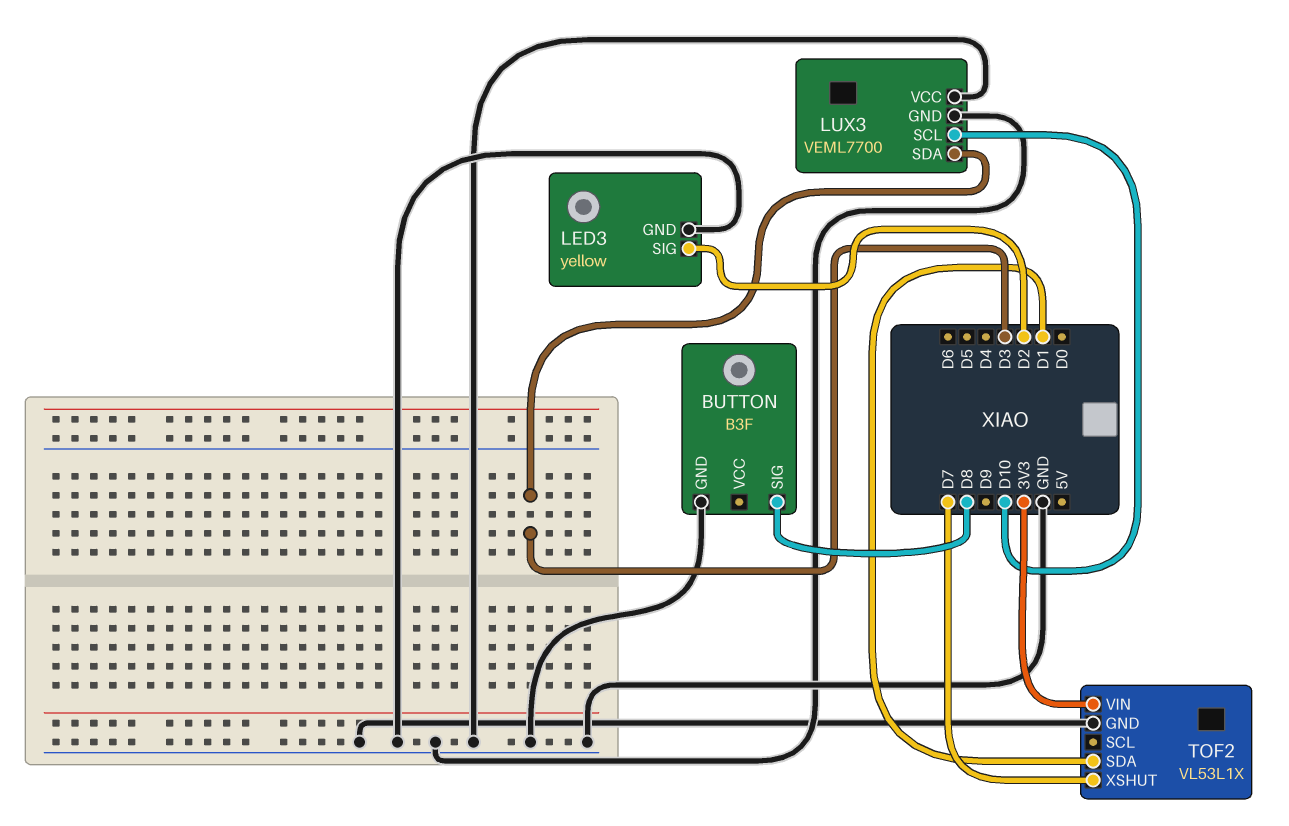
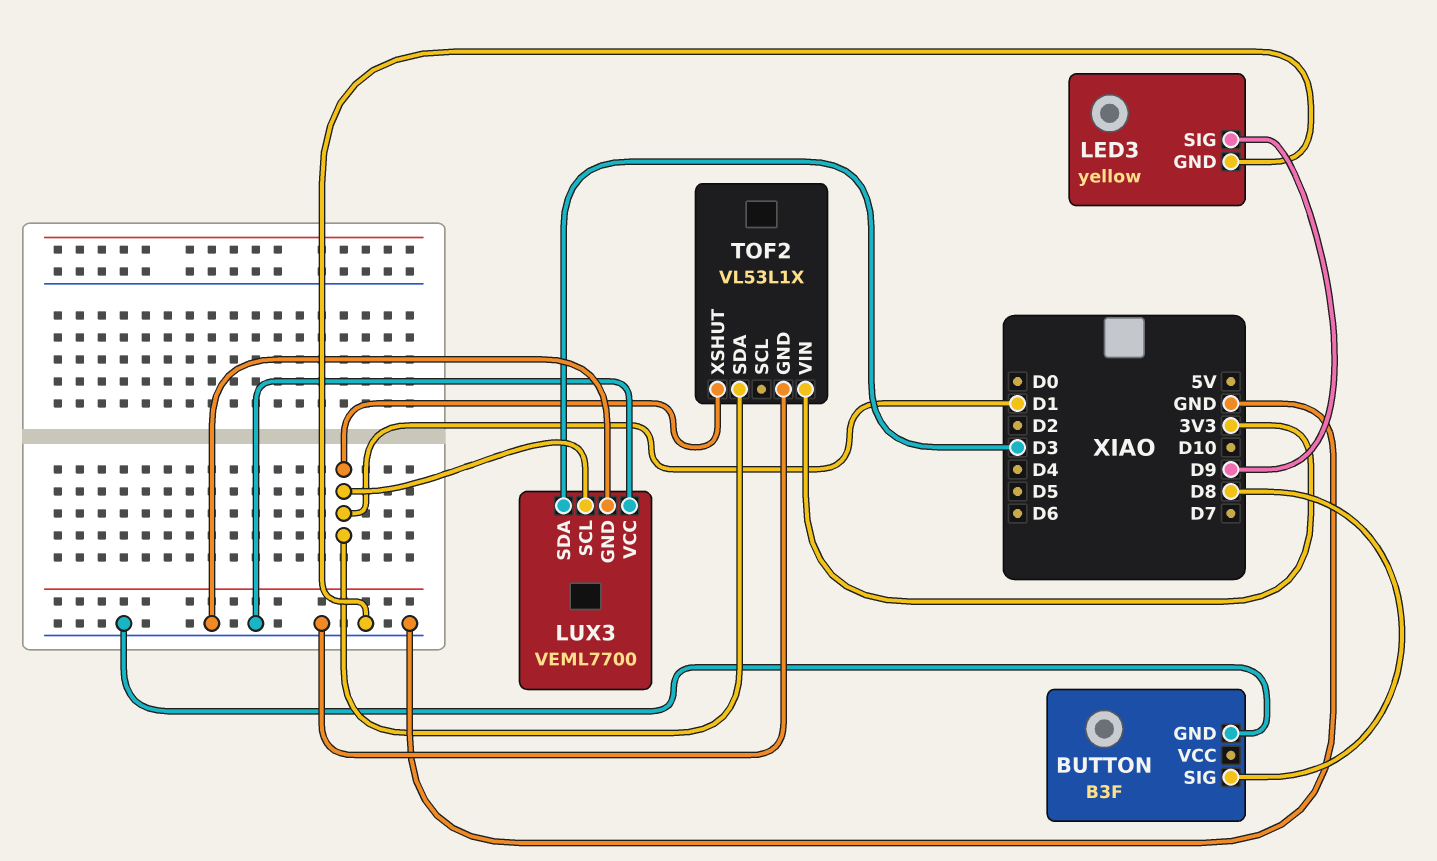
LED3 pin SIG: D2 -> D9
LUX3 pin SCL: D10 -> D1
TOF2 pin XSHUT: D7 -> D1

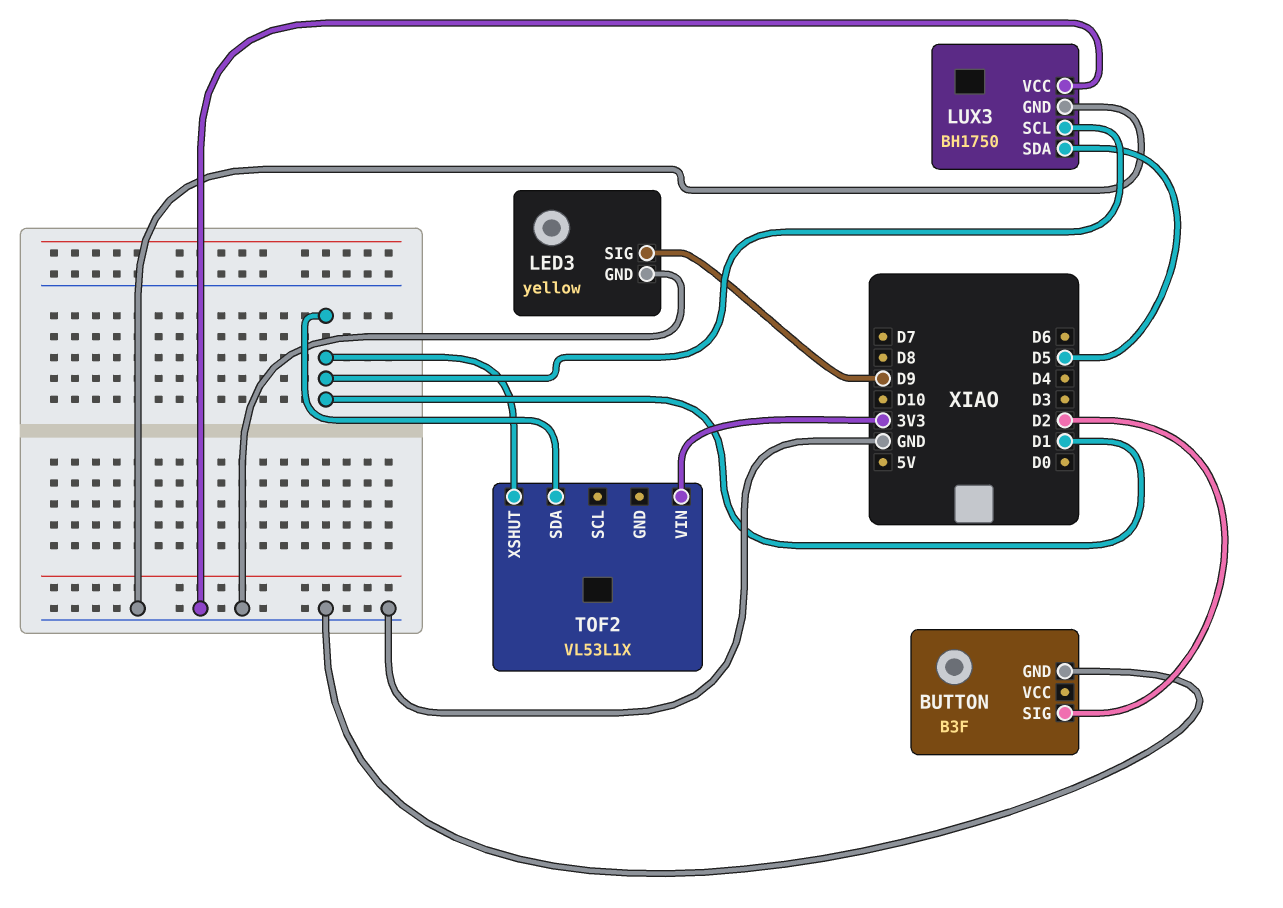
BUTTON pin SIG: D8 -> D2
LUX3: VEML7700 -> BH1750
LUX3 pin SDA: D3 -> D5
TOF2 pin GND: GND -> none

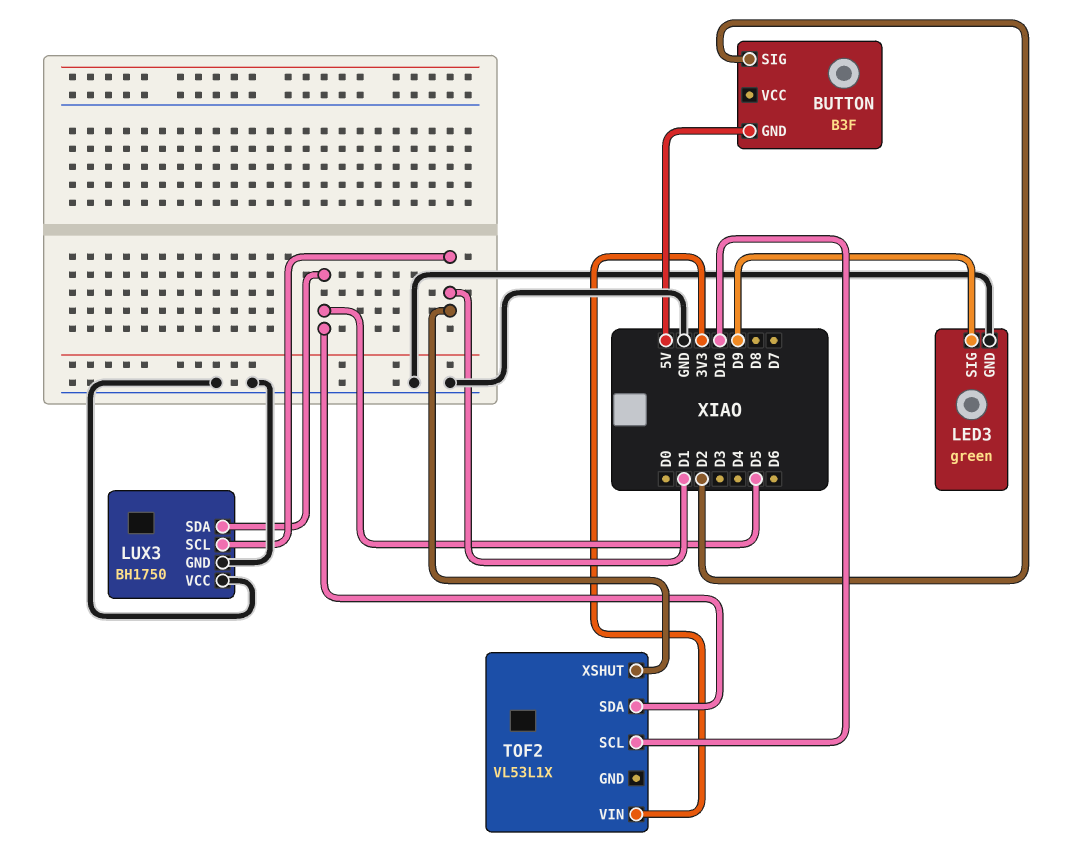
BUTTON pin GND: GND -> 5V
LED3: yellow -> green
TOF2 pin SCL: none -> D10
TOF2 pin SDA: D1 -> D5

